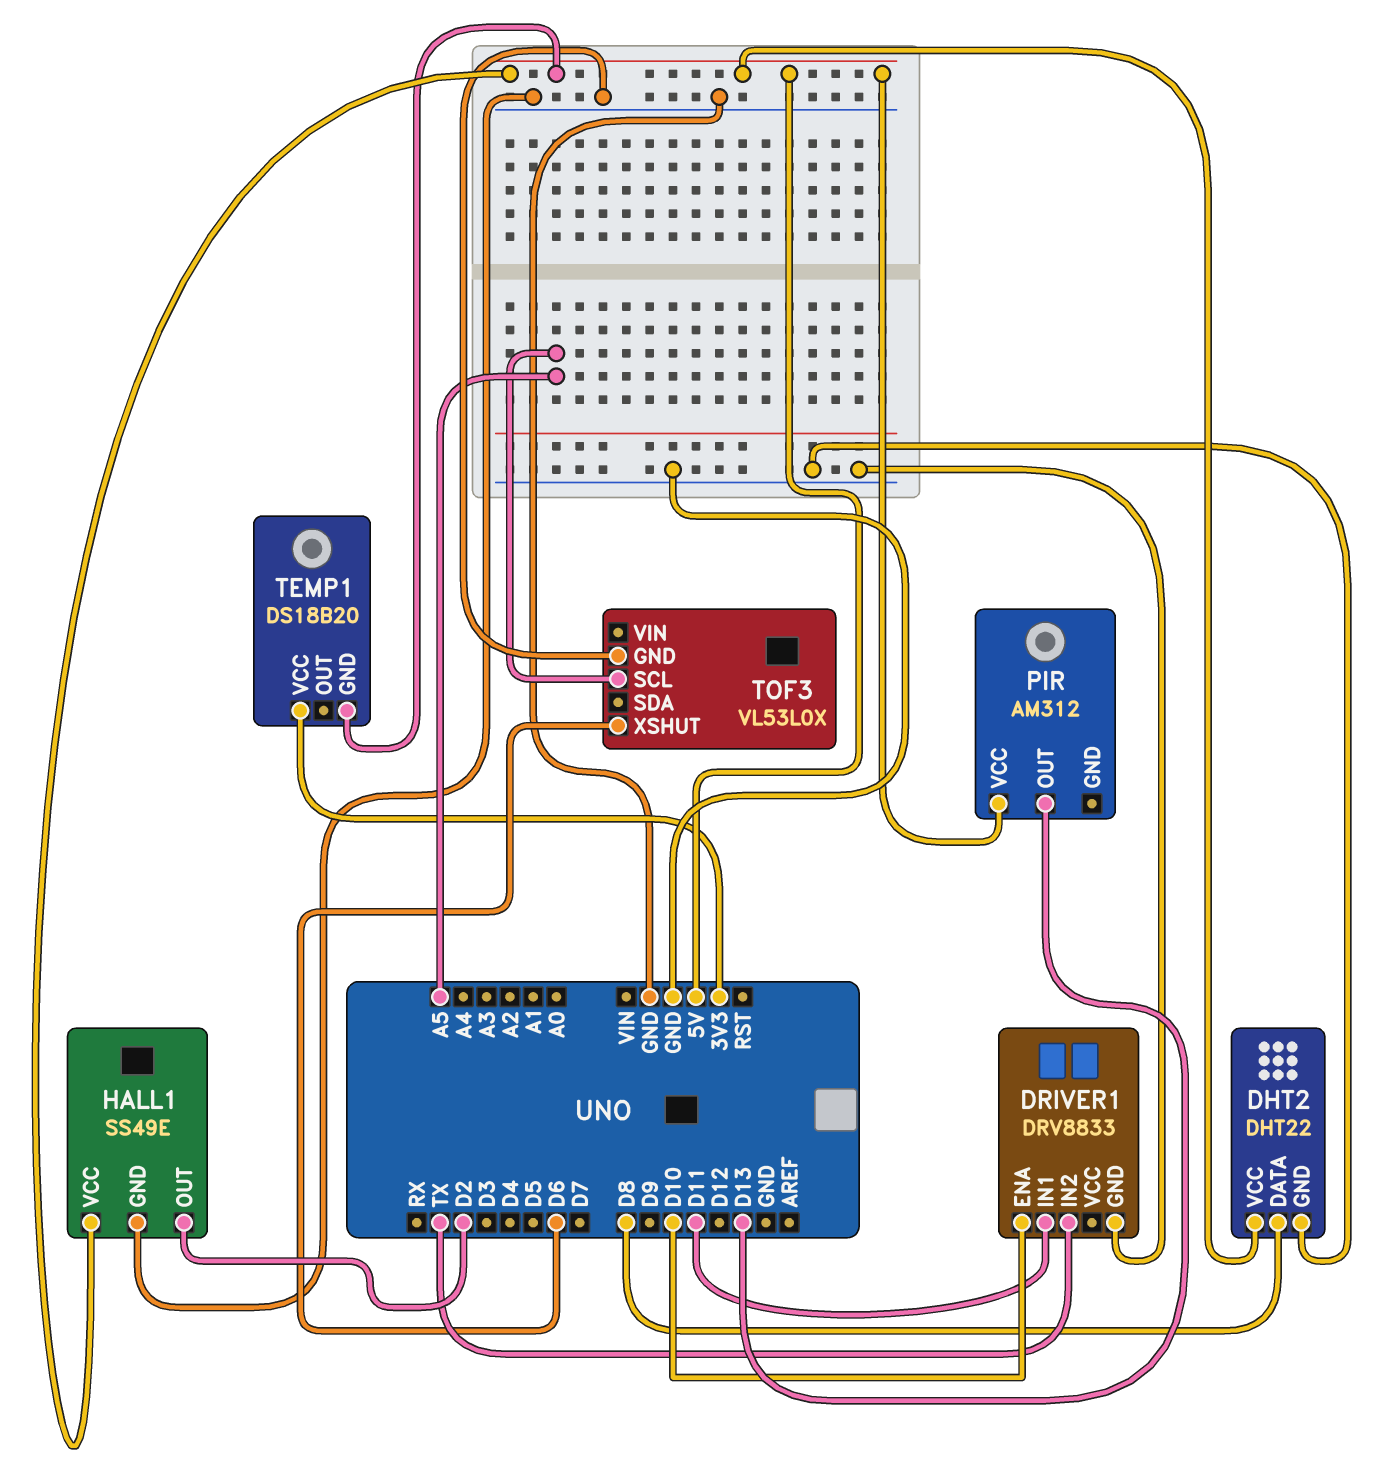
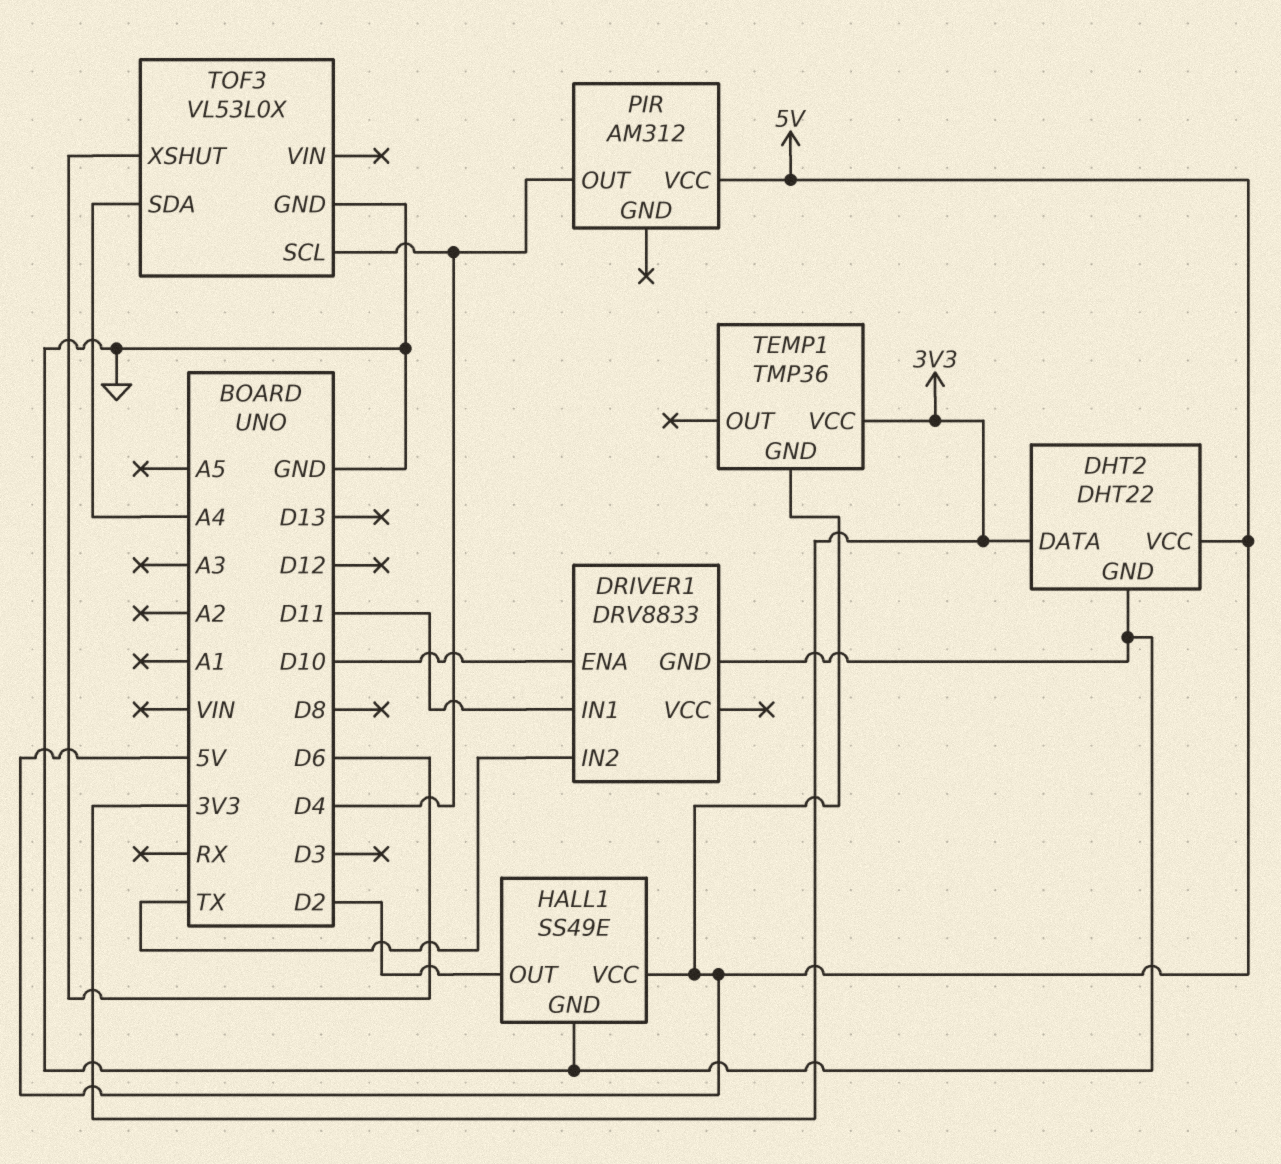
DHT2 pin DATA: D8 -> 3V3
PIR pin OUT: D13 -> D4
TEMP1: DS18B20 -> TMP36
TOF3 pin SCL: A5 -> D4
TOF3 pin SDA: none -> A4

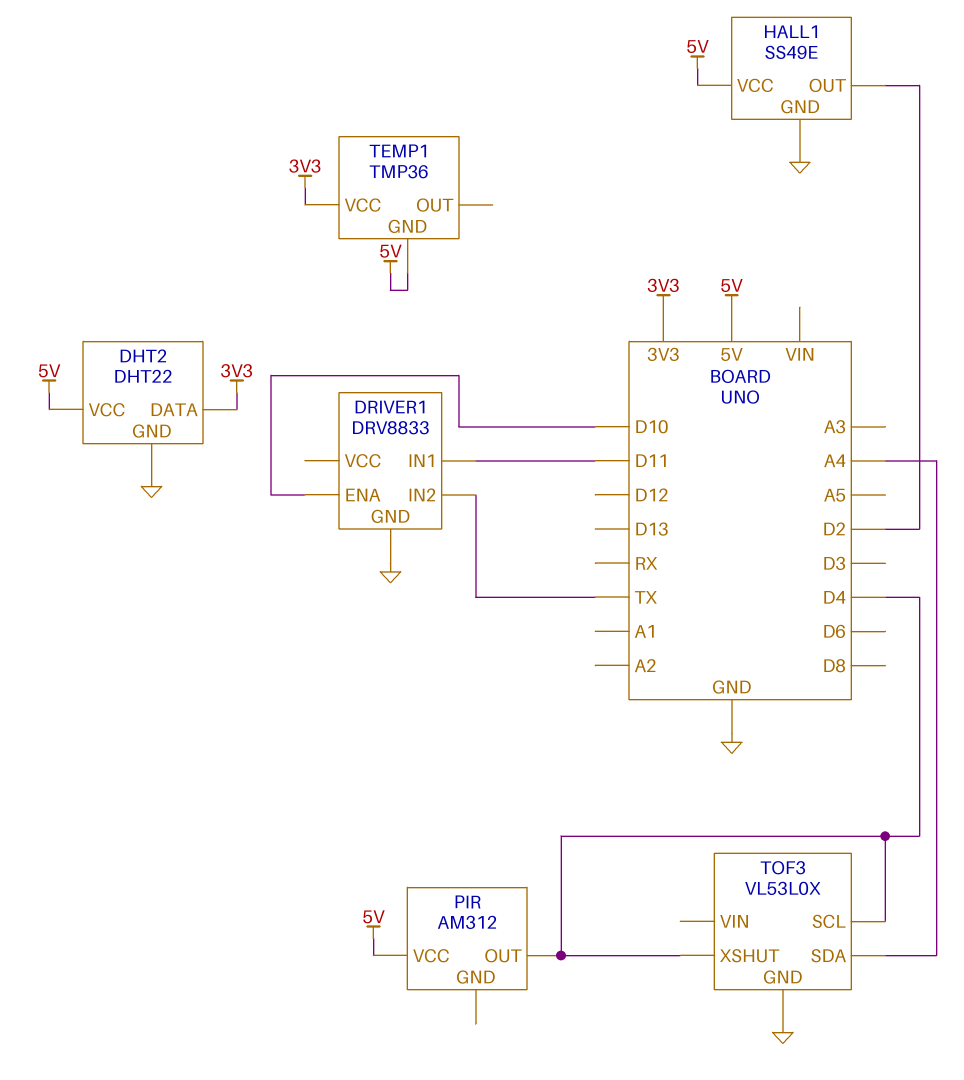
TOF3 pin XSHUT: D6 -> D4

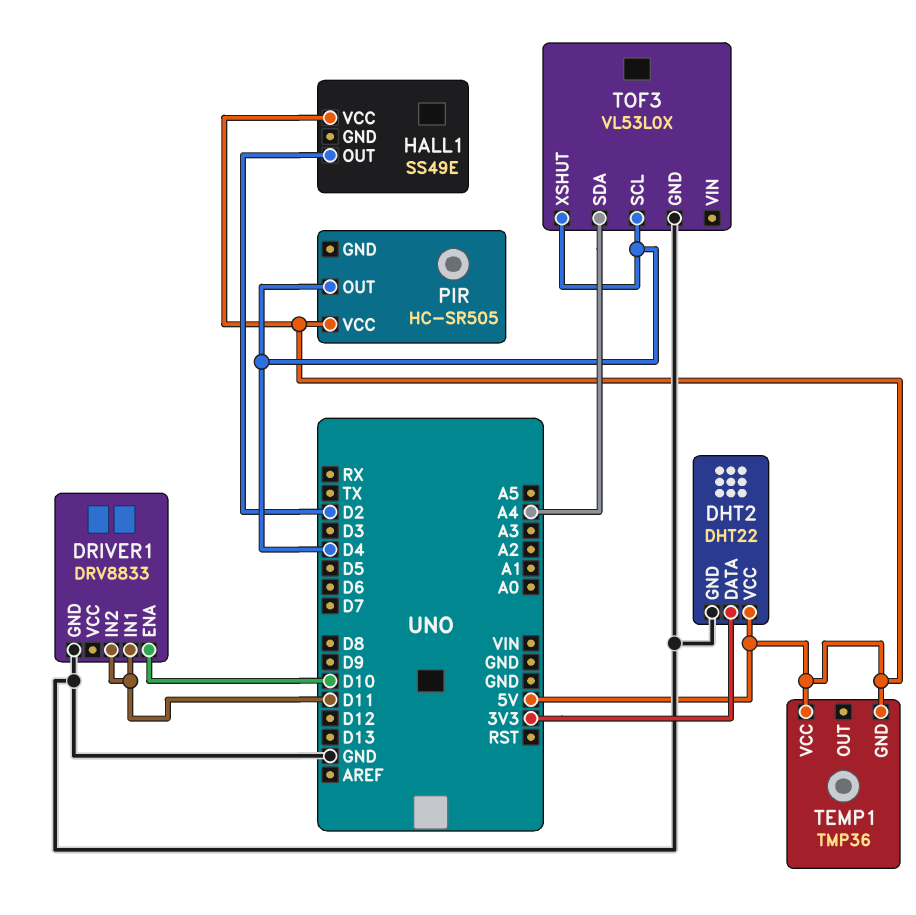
DRIVER1 pin IN2: TX -> D11
HALL1 pin GND: GND -> none
PIR: AM312 -> HC-SR505
TEMP1 pin VCC: 3V3 -> 5V

